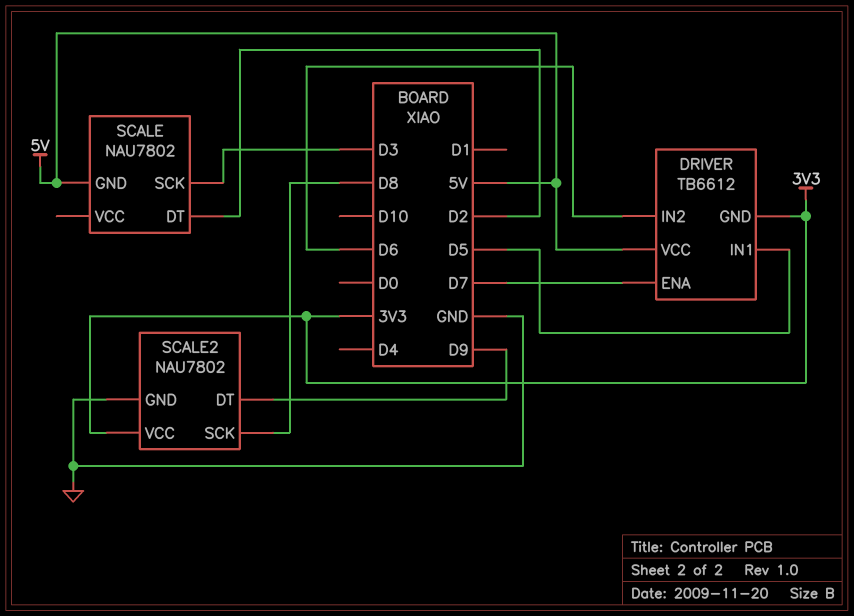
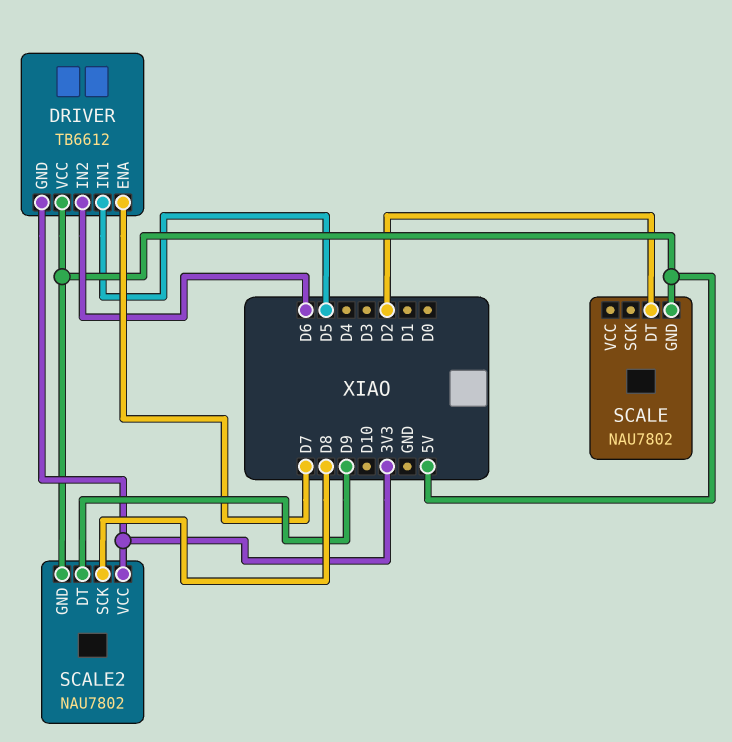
SCALE pin SCK: D3 -> none
SCALE2 pin GND: GND -> 5V

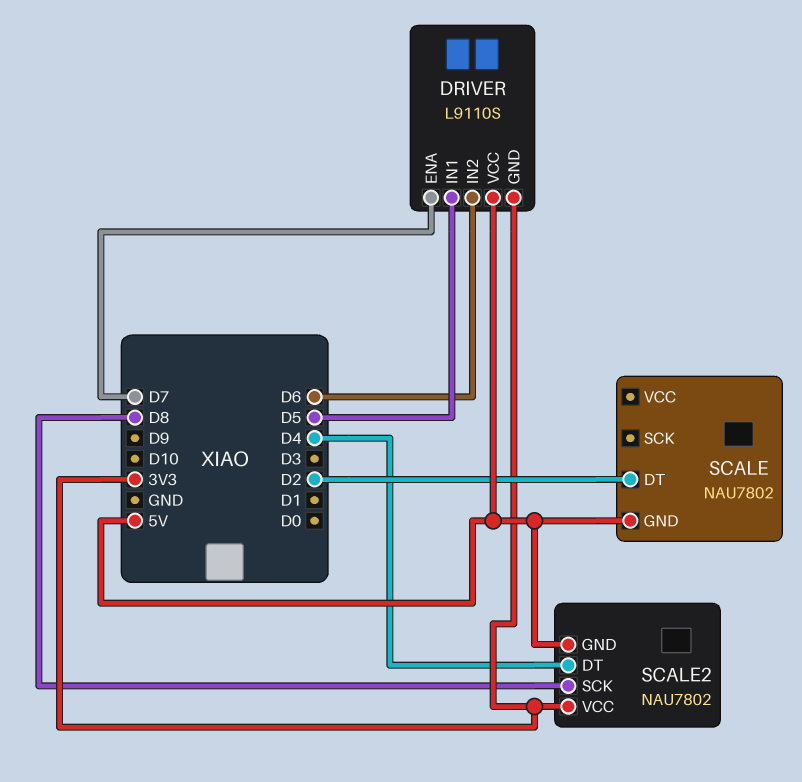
DRIVER: TB6612 -> L9110S
SCALE2 pin DT: D9 -> D4

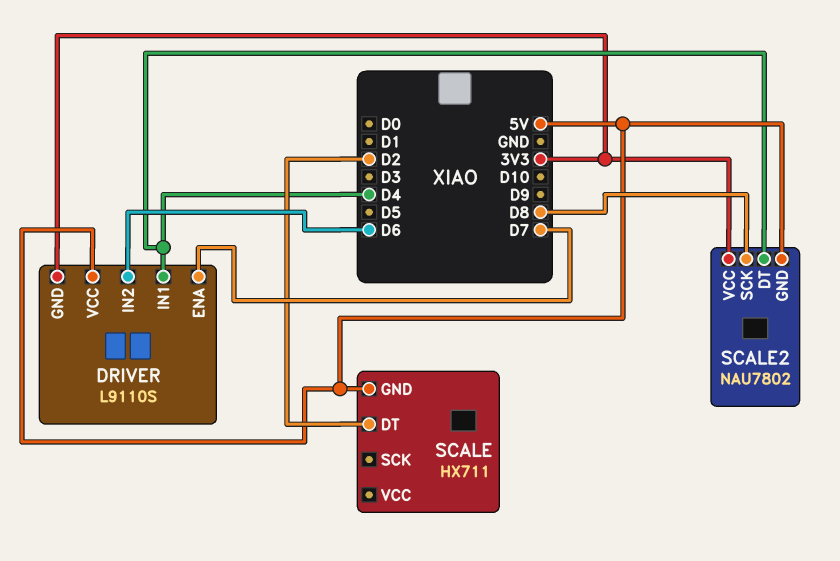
DRIVER pin IN1: D5 -> D4
SCALE: NAU7802 -> HX711

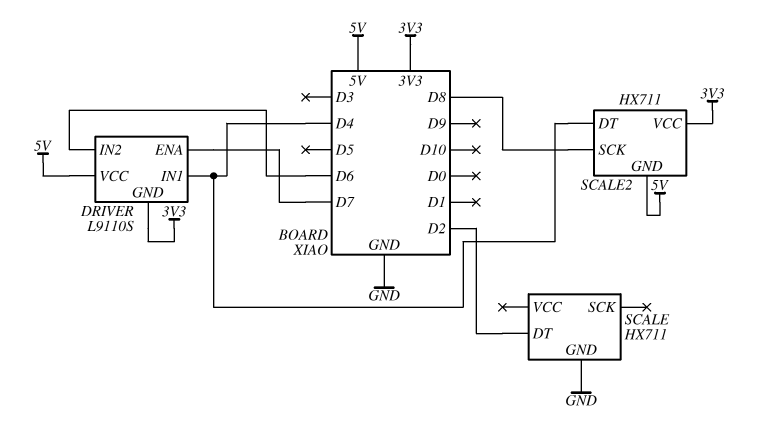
SCALE pin GND: 5V -> GND
SCALE2: NAU7802 -> HX711

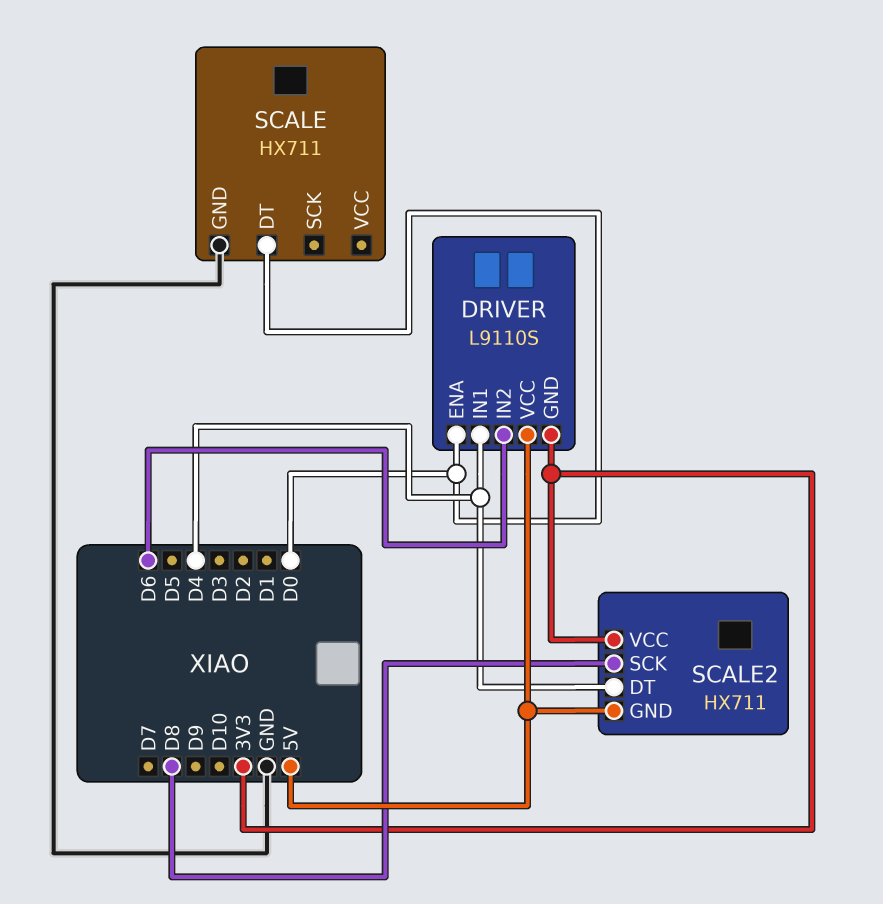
DRIVER pin ENA: D7 -> D0
SCALE pin DT: D2 -> D0

